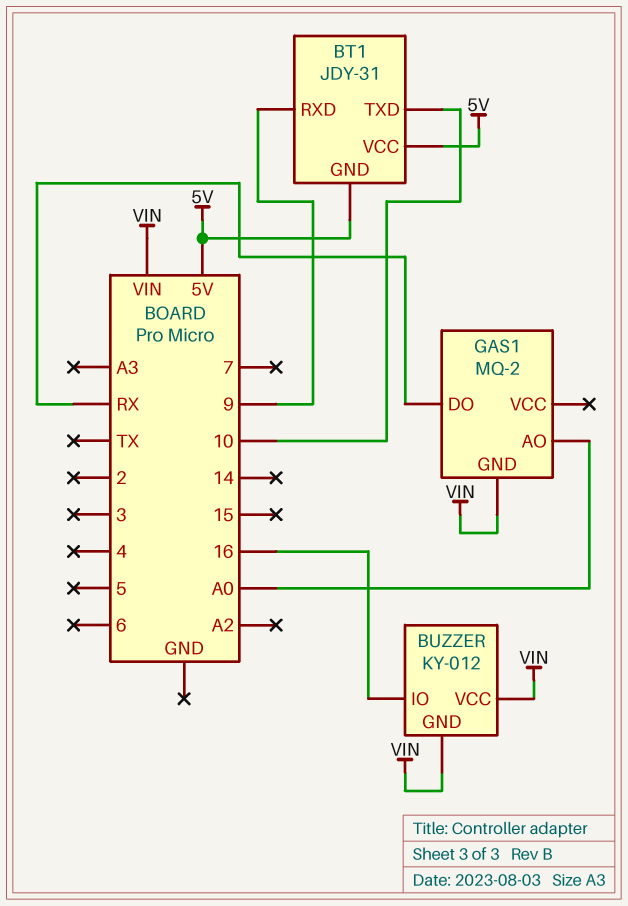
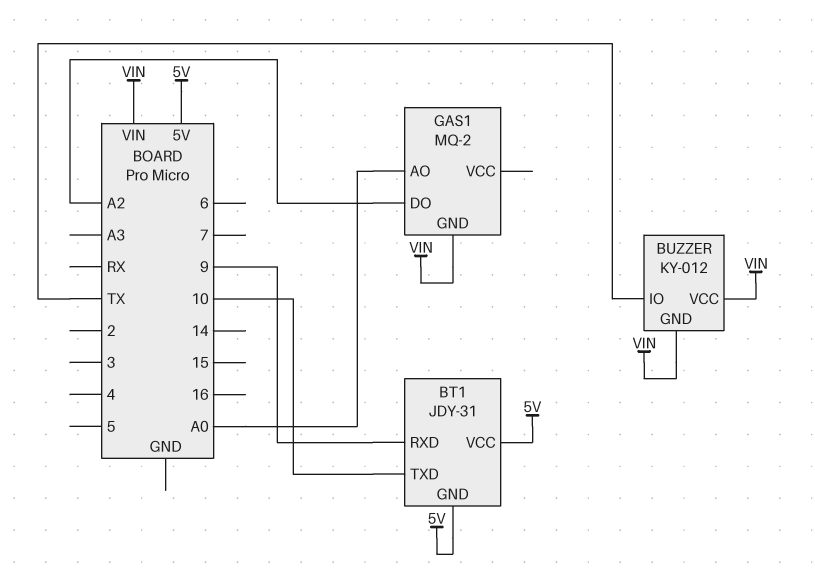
BUZZER pin IO: 16 -> TX
GAS1 pin DO: RX -> A2

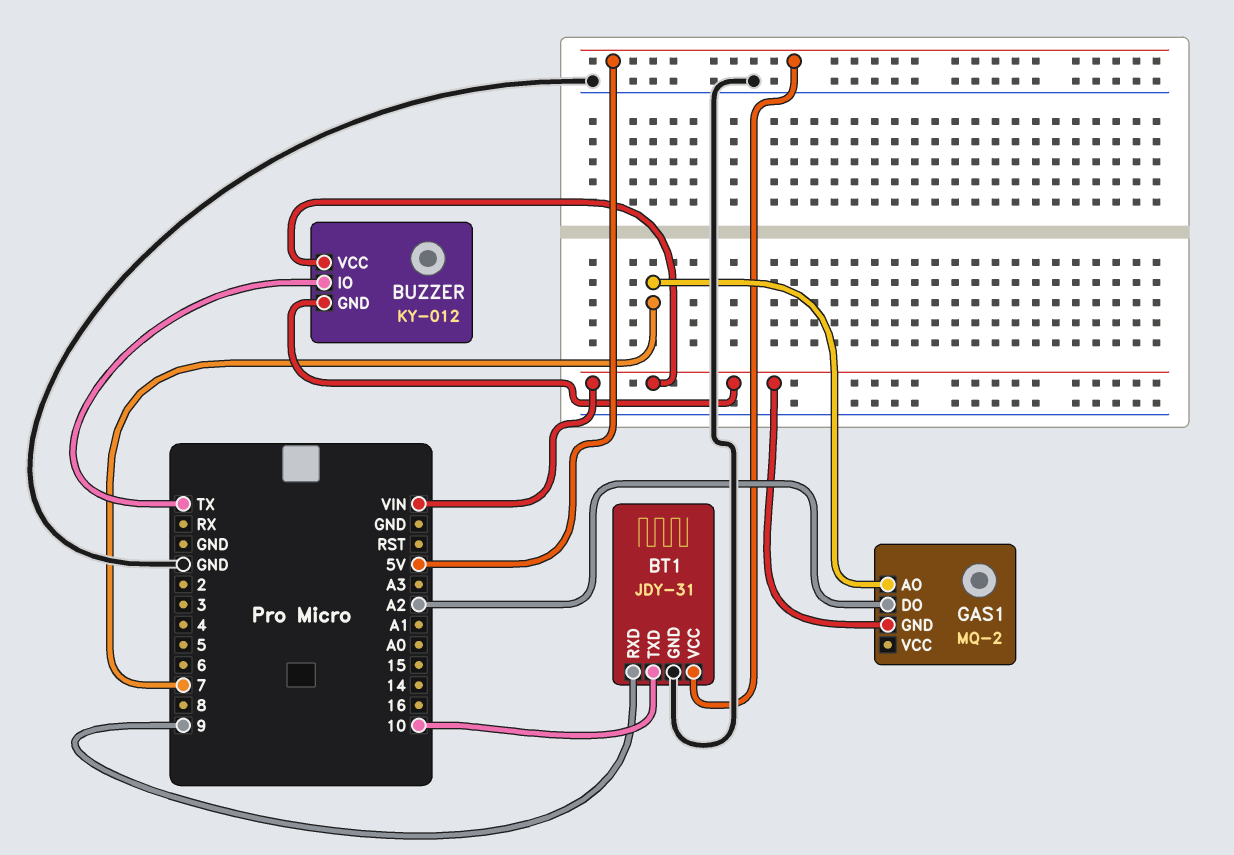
BT1 pin GND: 5V -> GND
GAS1 pin AO: A0 -> 7

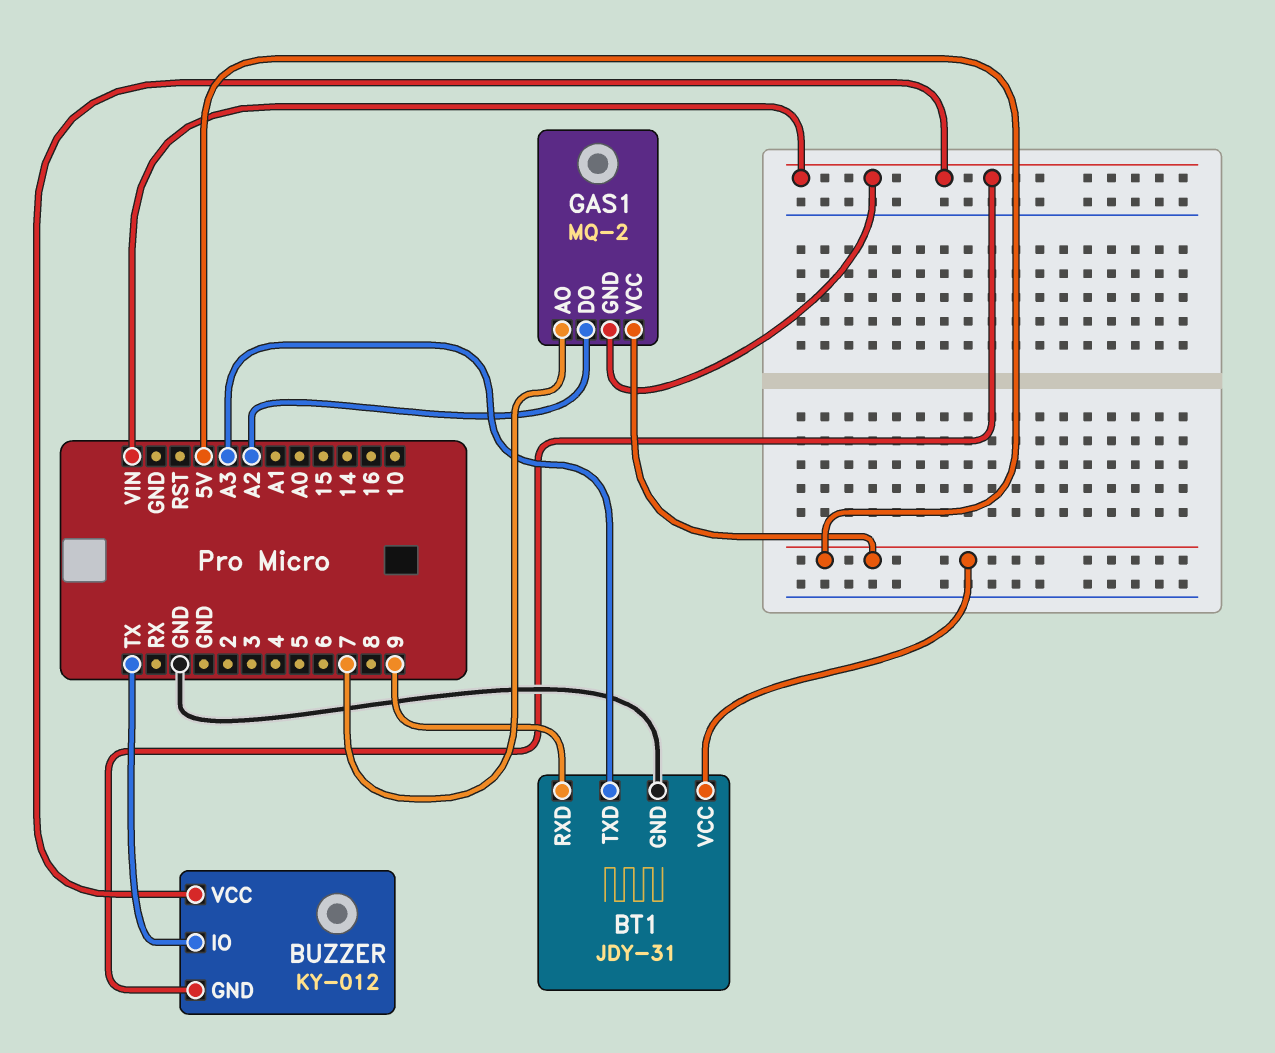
BT1 pin TXD: 10 -> A3
GAS1 pin VCC: none -> 5V

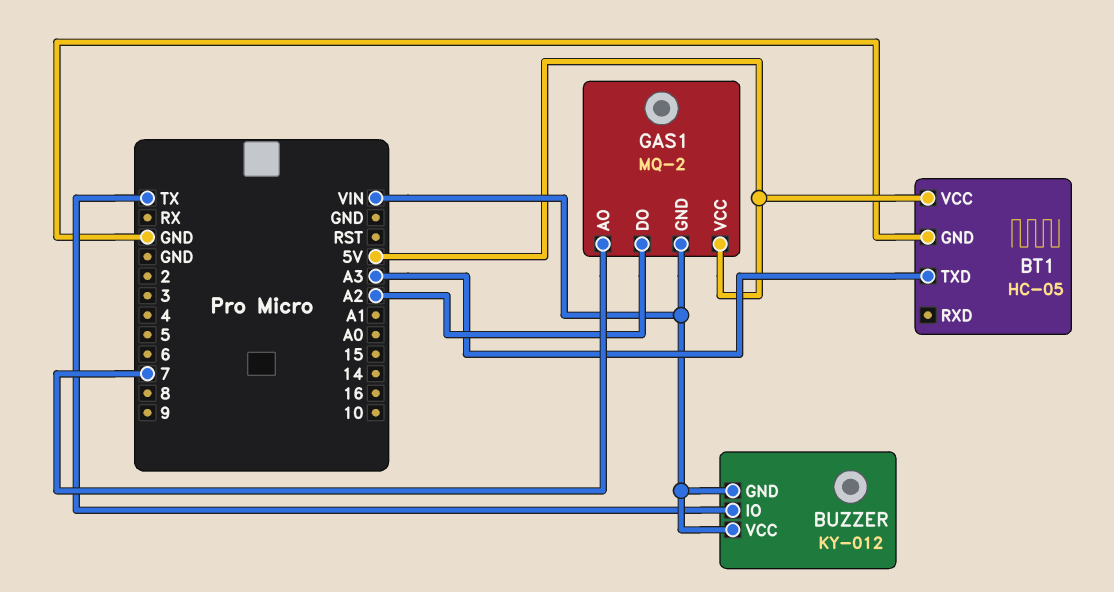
BT1: JDY-31 -> HC-05
BT1 pin RXD: 9 -> none

